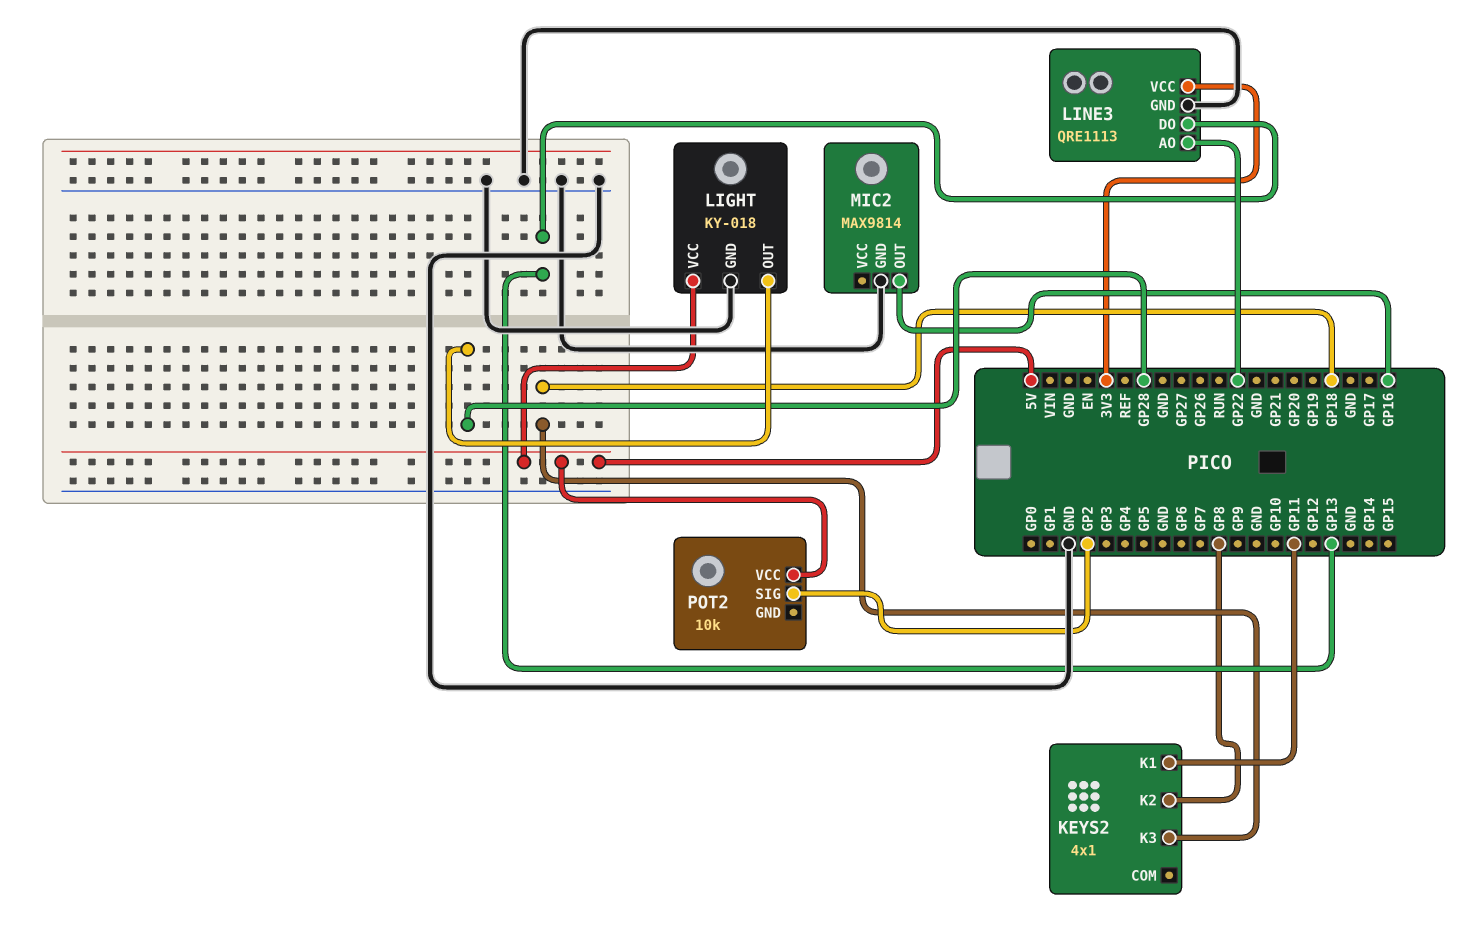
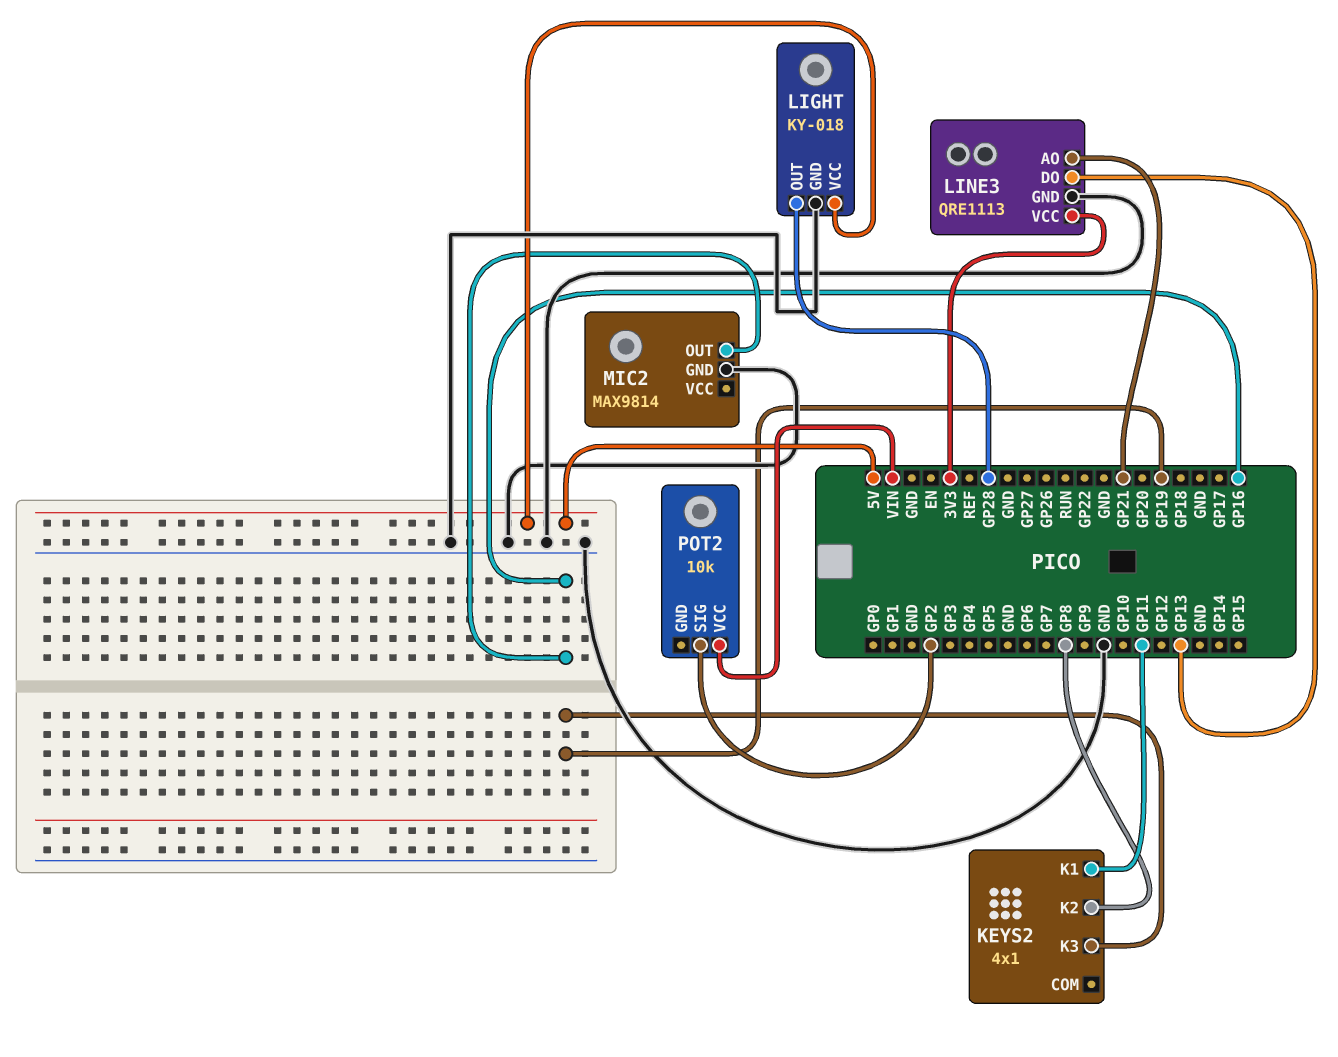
KEYS2 pin K3: GP18 -> GP19
LINE3 pin AO: GP22 -> GP21
POT2 pin VCC: 5V -> VIN

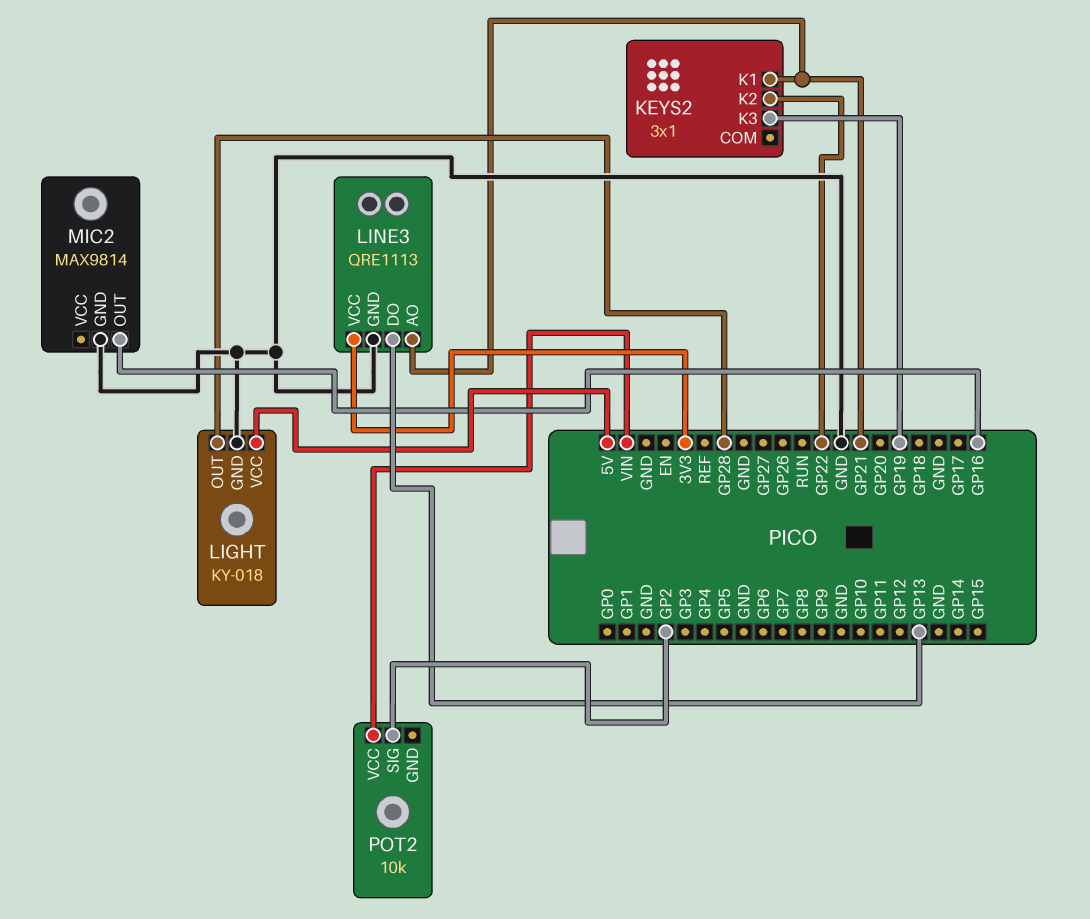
KEYS2: 4x1 -> 3x1
KEYS2 pin K1: GP11 -> GP21
KEYS2 pin K2: GP8 -> GP22

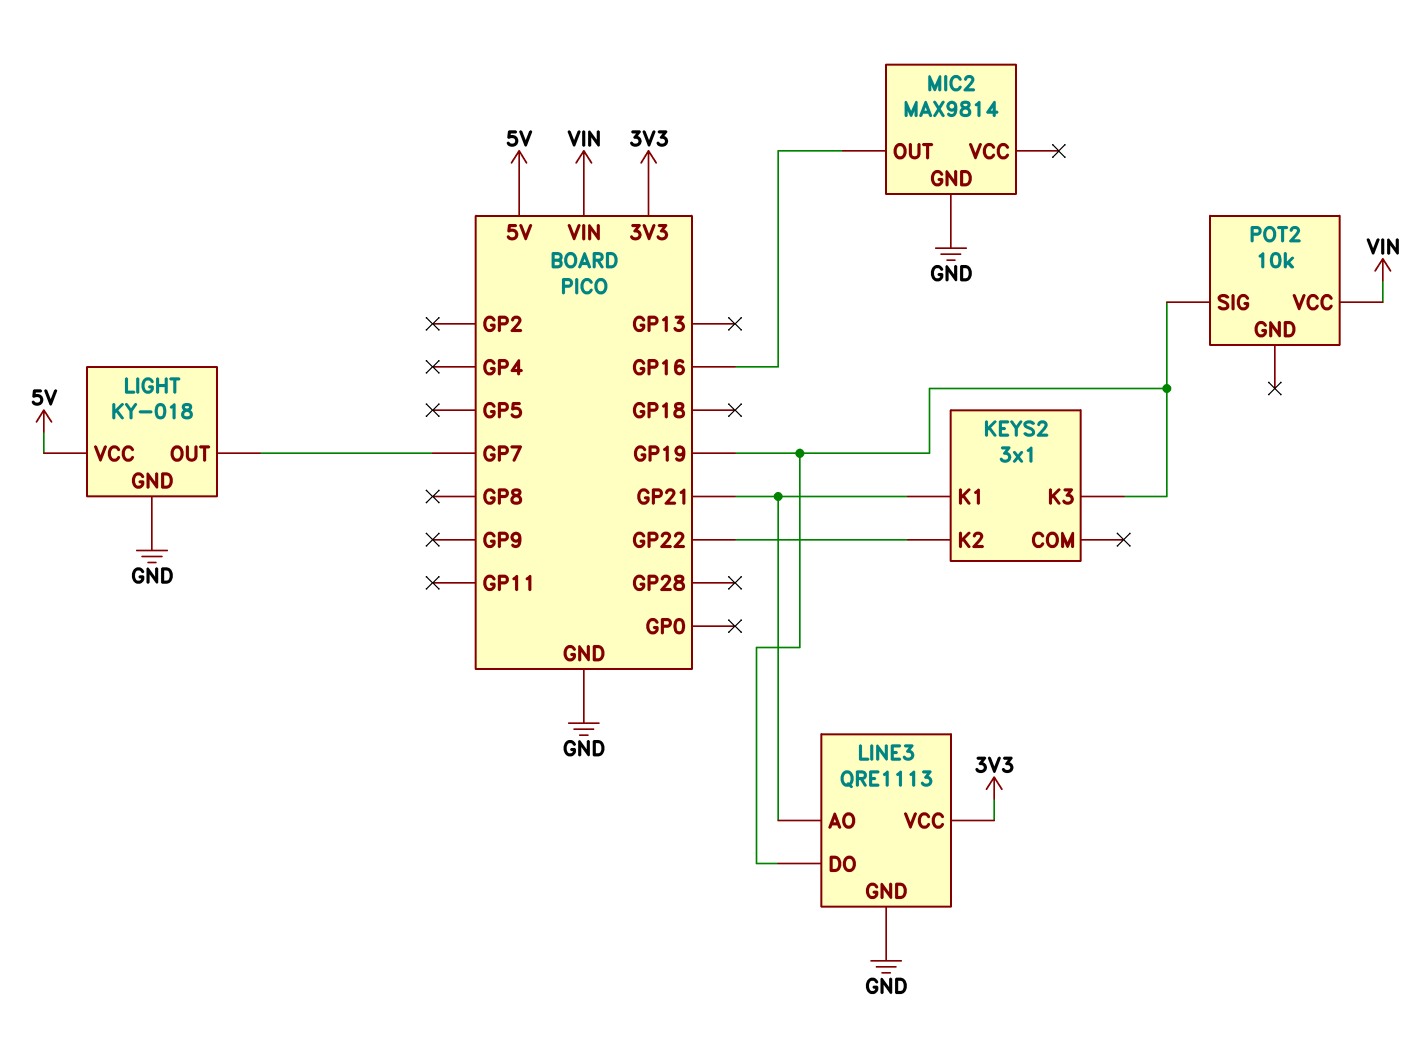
LIGHT pin OUT: GP28 -> GP7
LINE3 pin DO: GP13 -> GP19
POT2 pin SIG: GP2 -> GP19

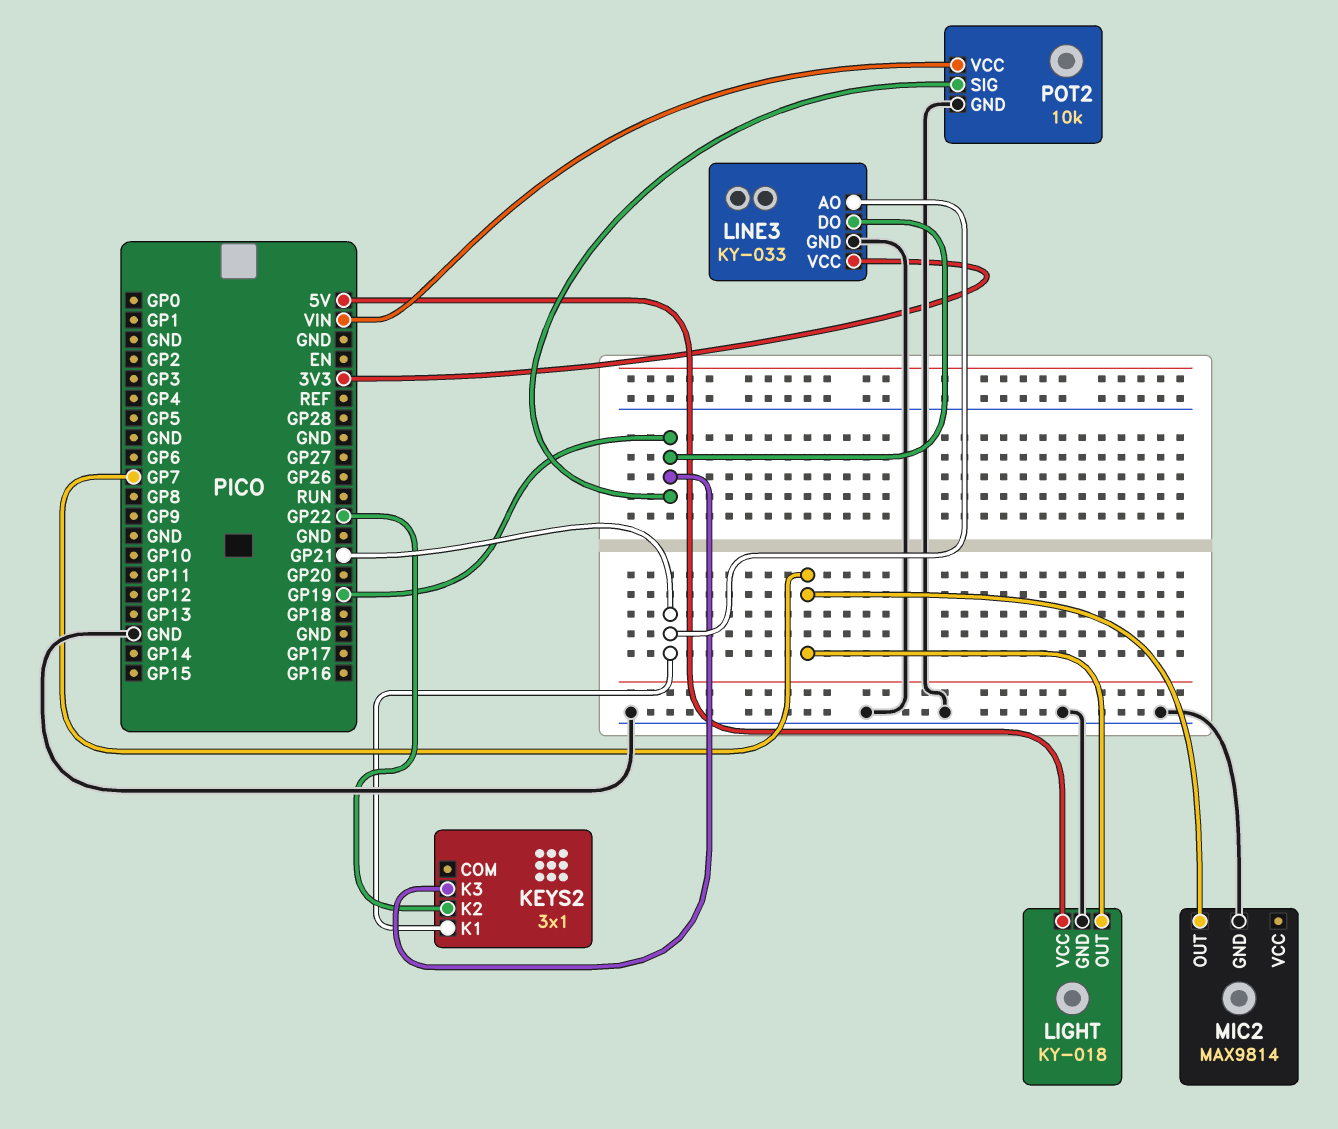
LINE3: QRE1113 -> KY-033
MIC2 pin OUT: GP16 -> GP7
POT2 pin GND: none -> GND

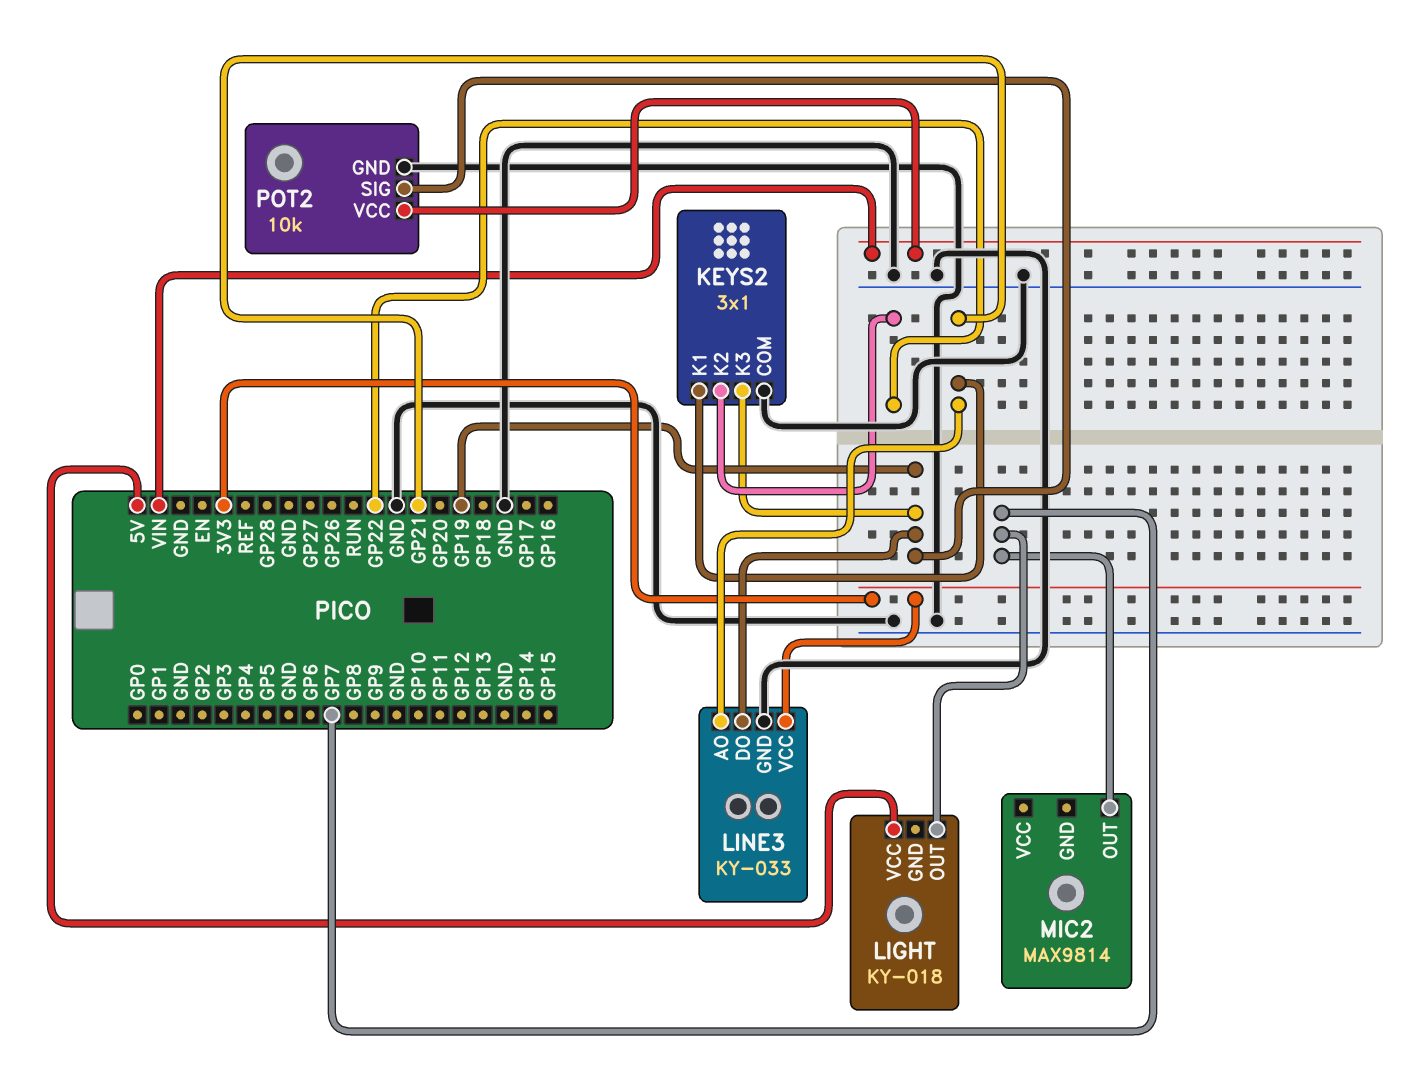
KEYS2 pin COM: none -> GND
LIGHT pin GND: GND -> none
MIC2 pin GND: GND -> none

